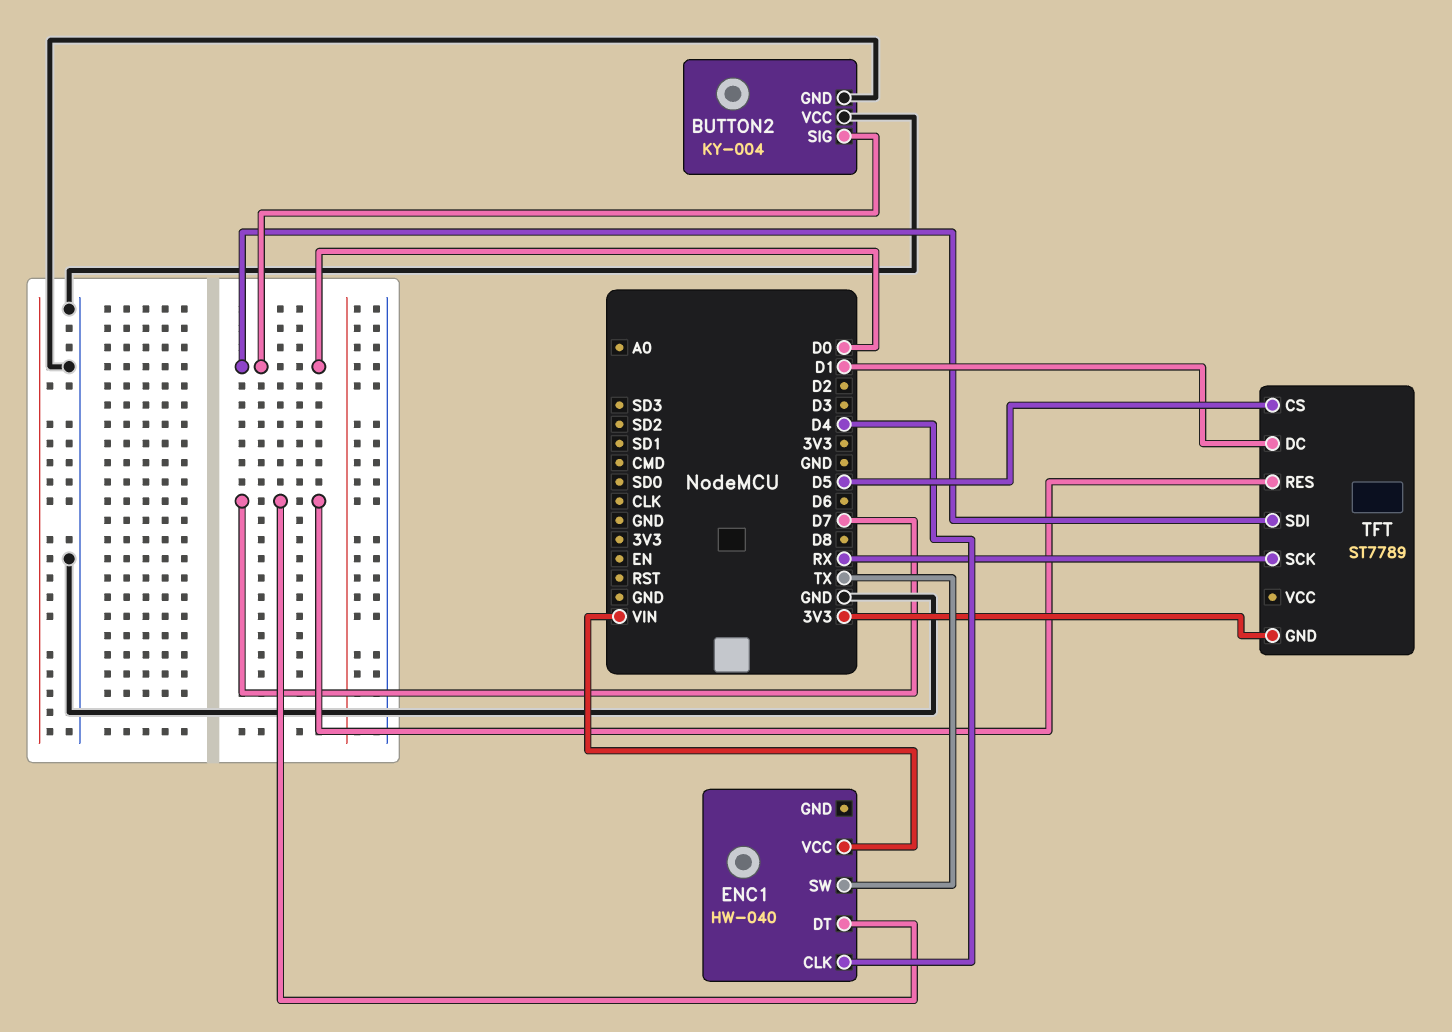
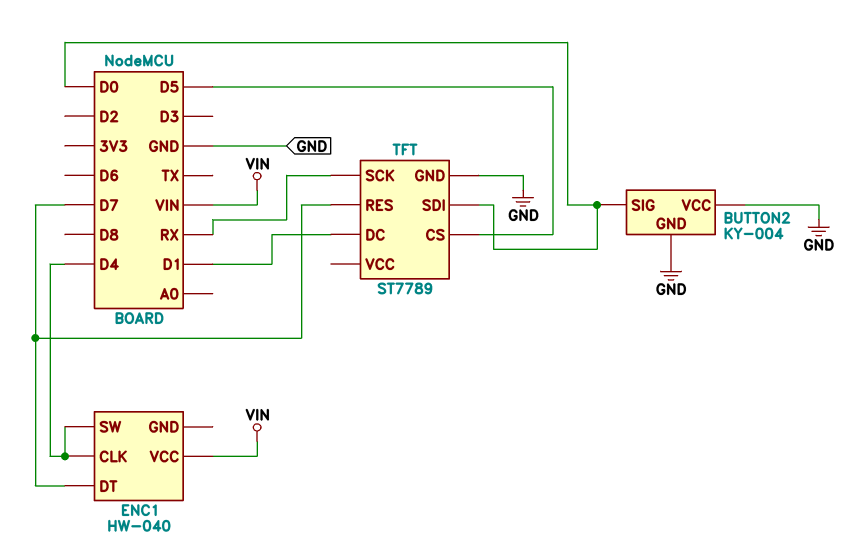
ENC1 pin SW: TX -> D4
TFT pin GND: 3V3 -> GND

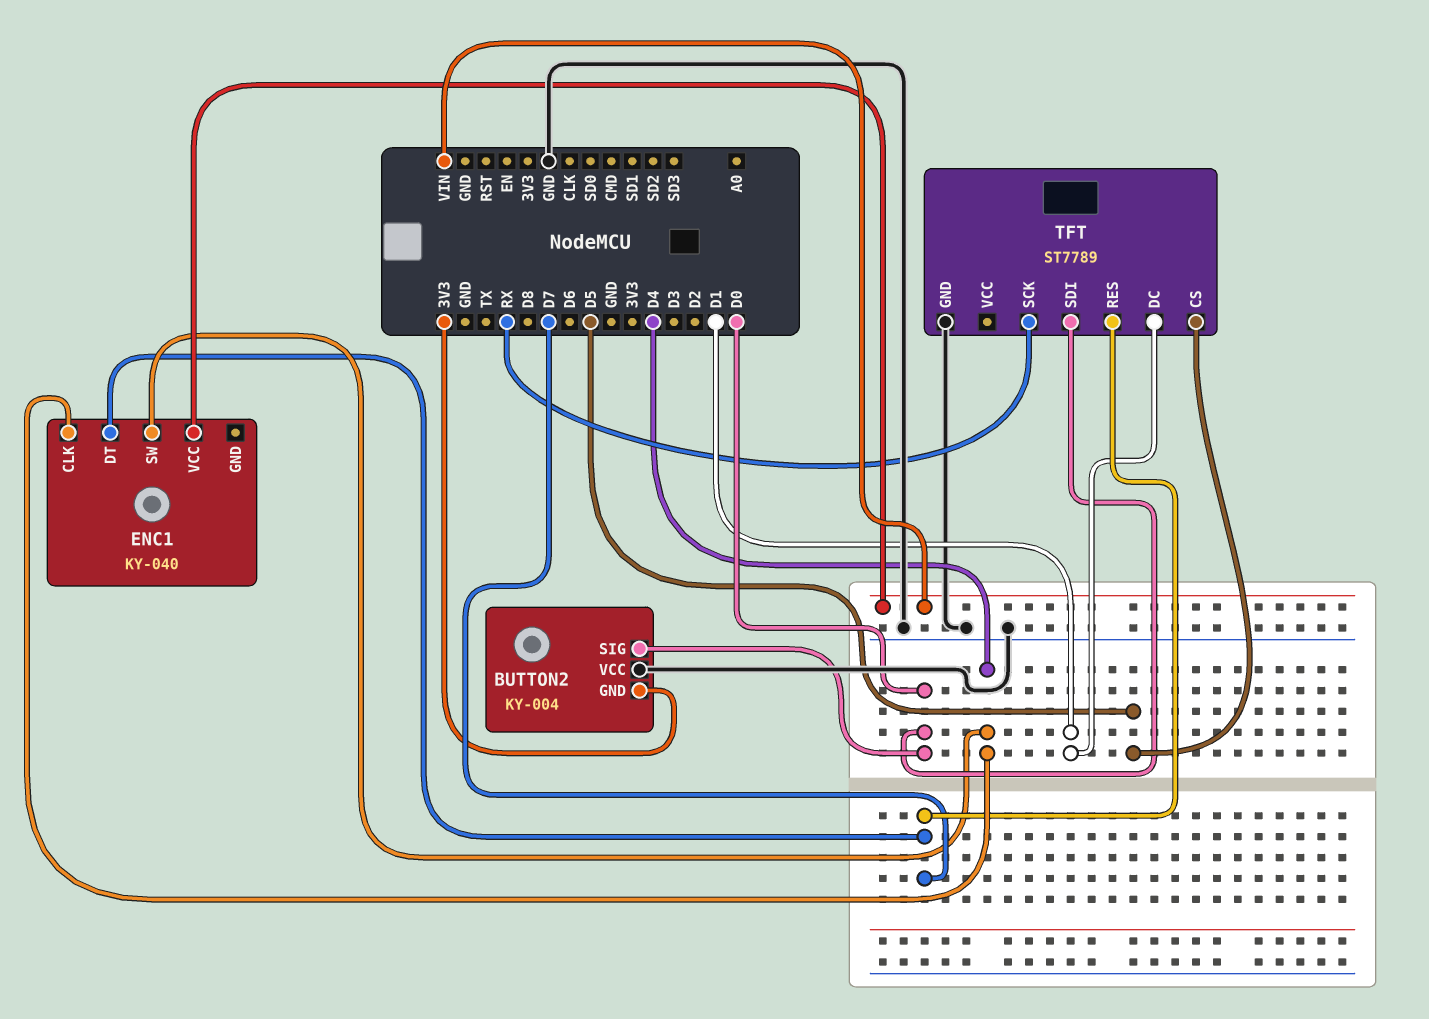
BUTTON2 pin GND: GND -> 3V3
ENC1: HW-040 -> KY-040

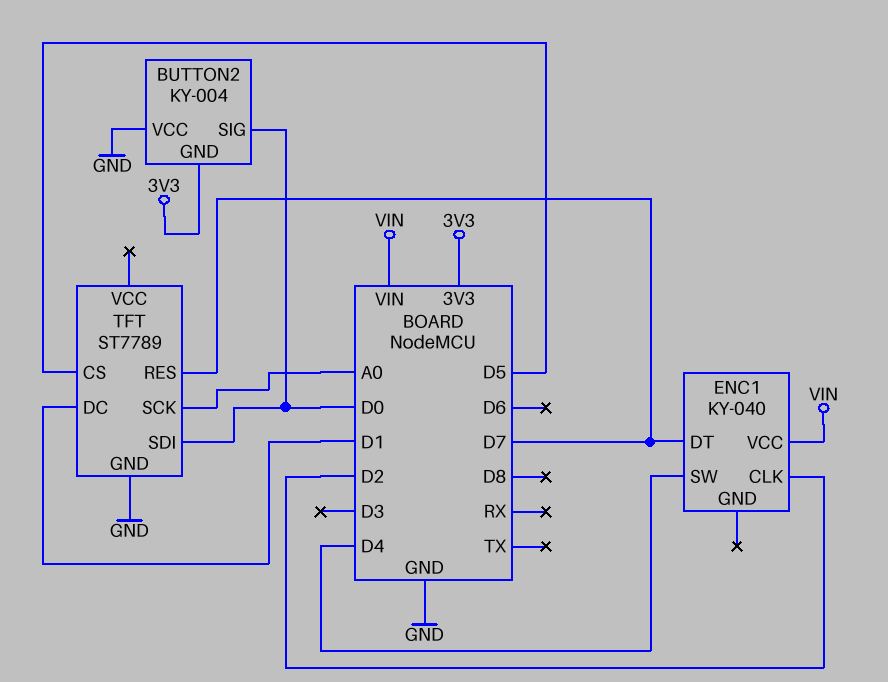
ENC1 pin CLK: D4 -> D2
TFT pin SCK: RX -> A0

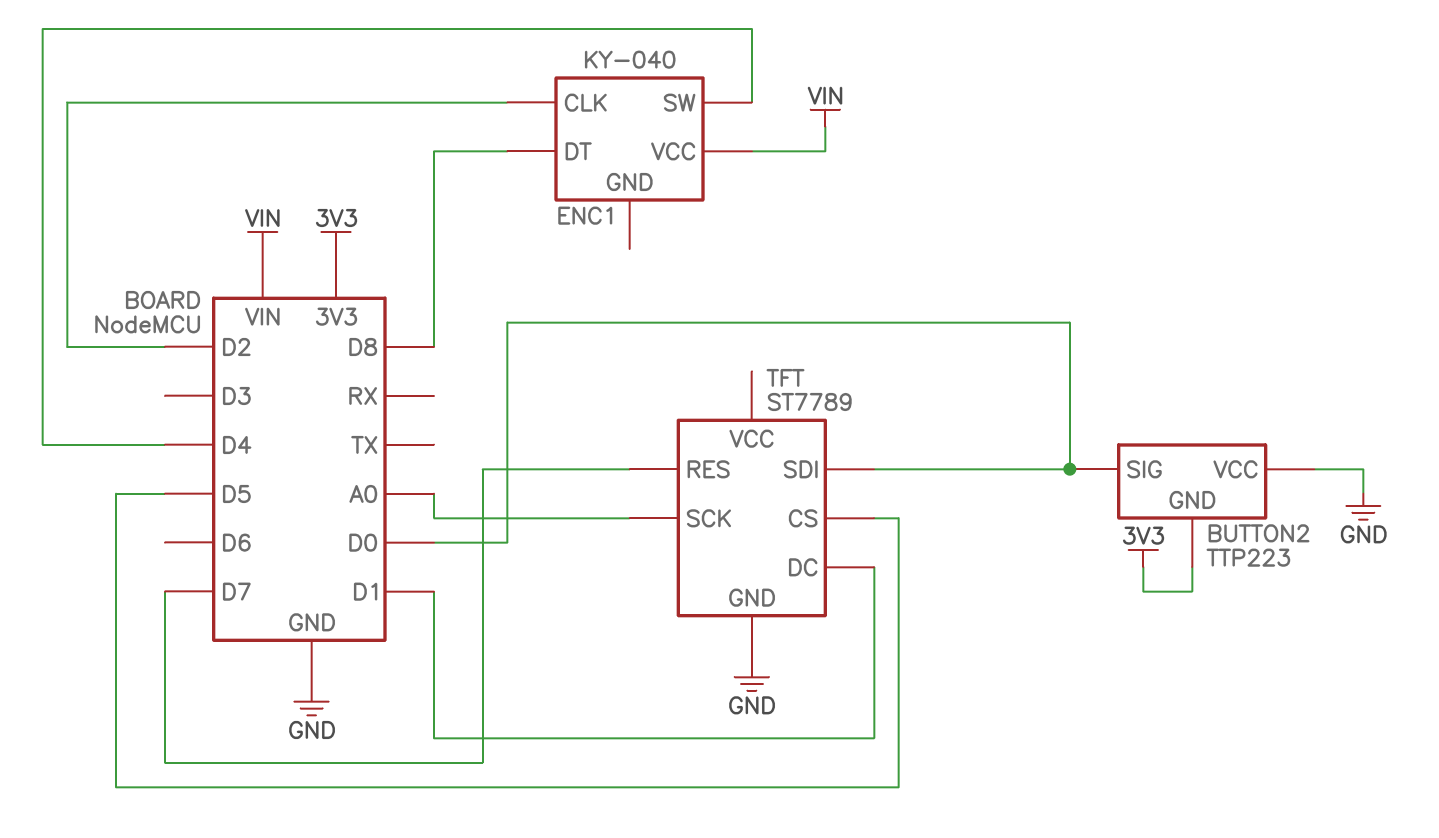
BUTTON2: KY-004 -> TTP223
ENC1 pin DT: D7 -> D8

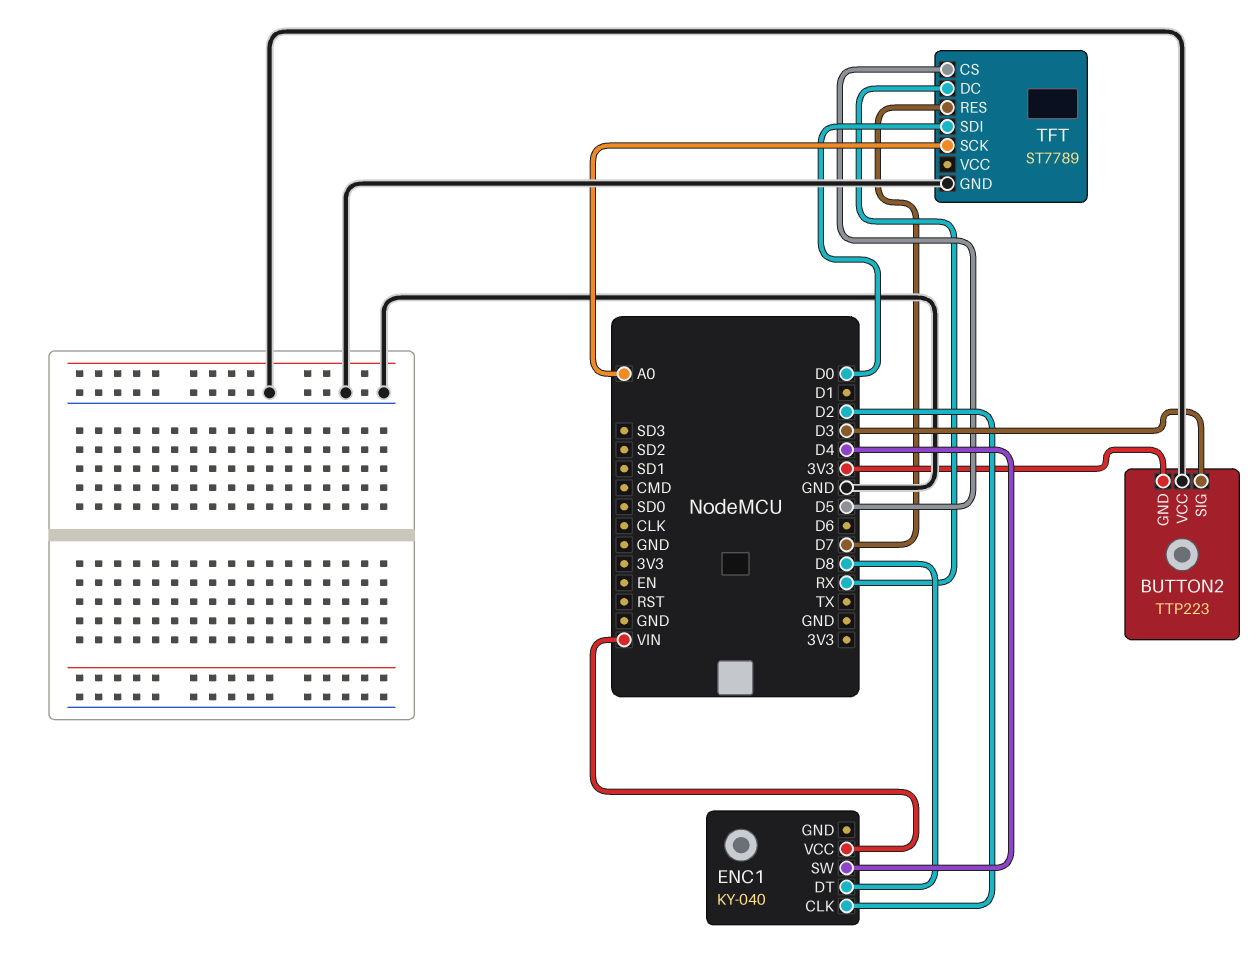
BUTTON2 pin SIG: D0 -> D3
TFT pin DC: D1 -> RX

